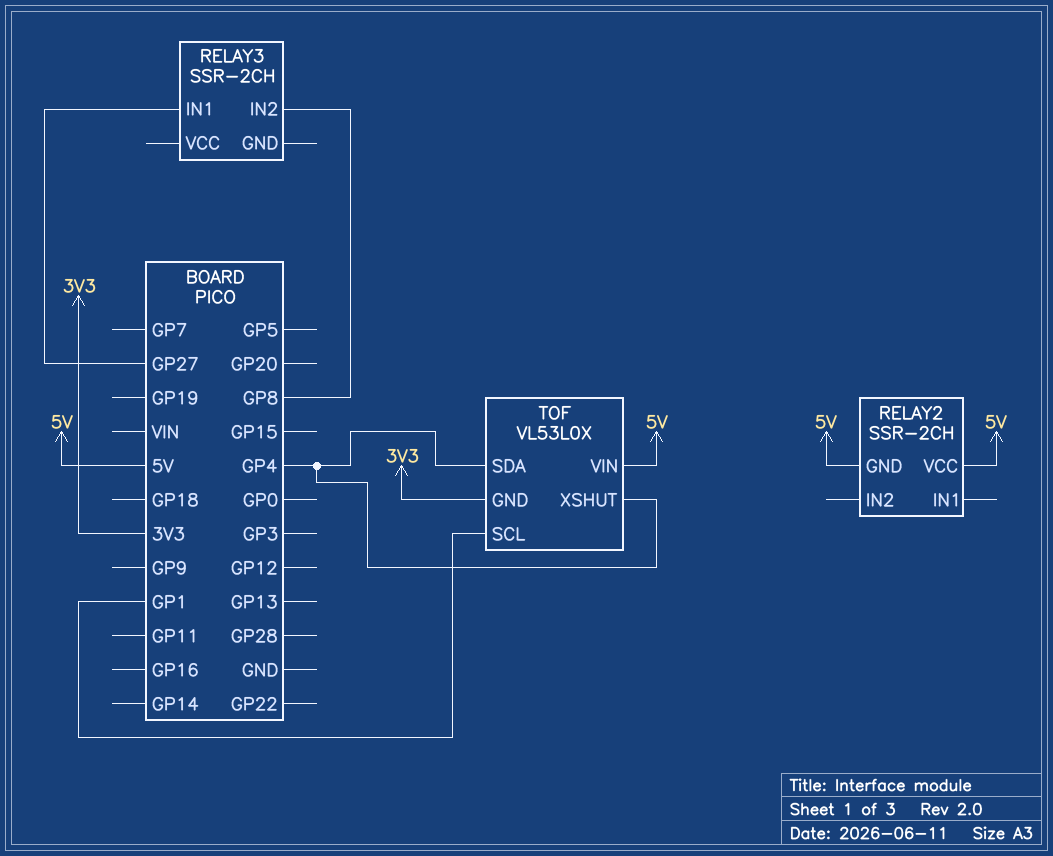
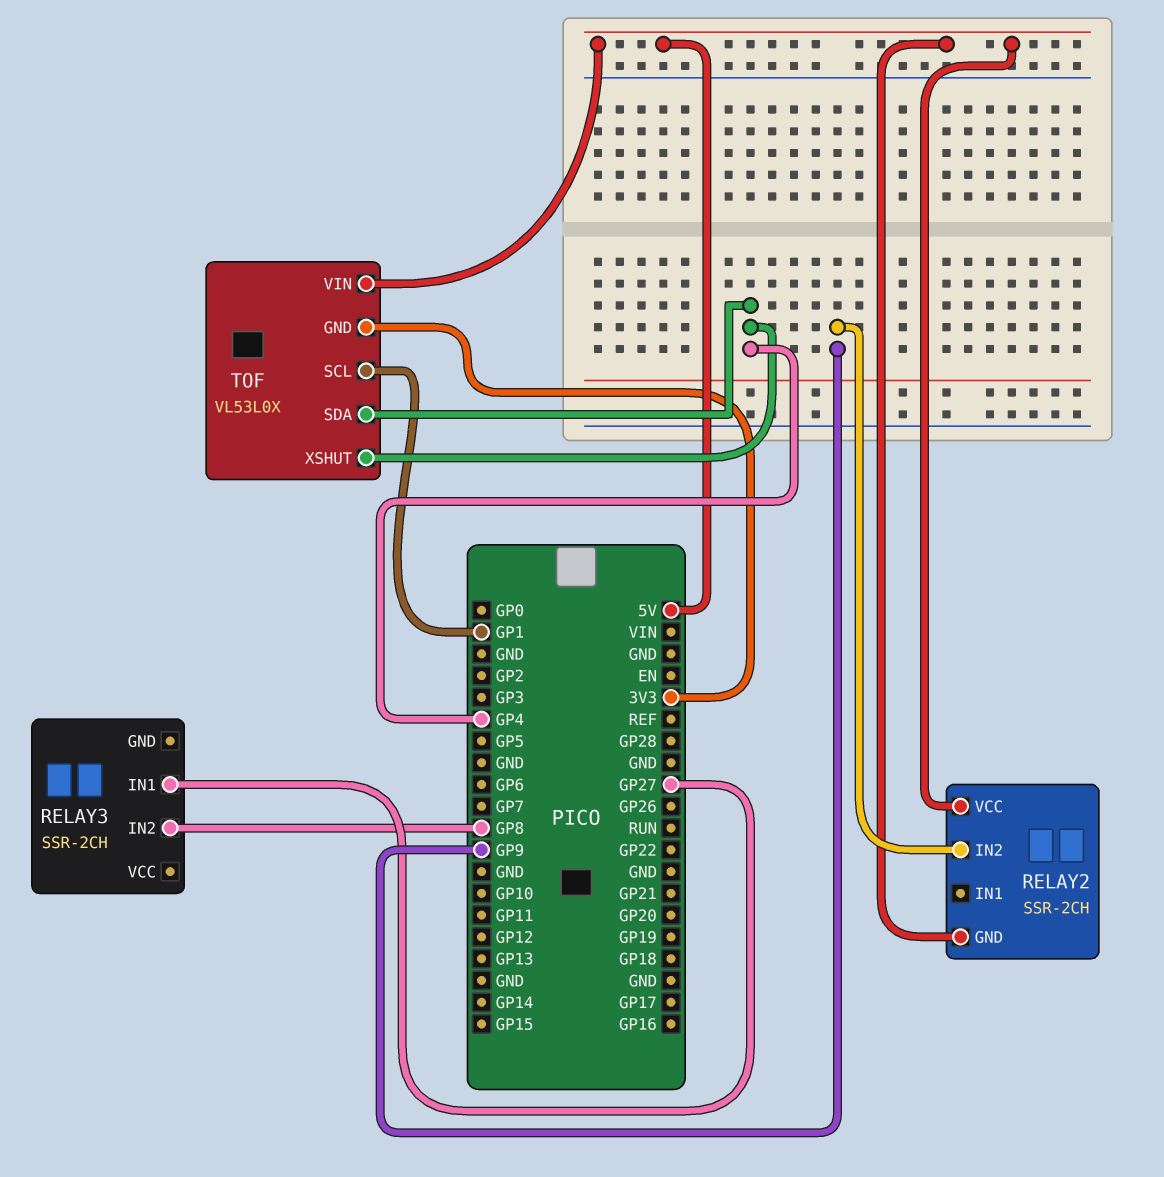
RELAY2 pin IN2: none -> GP9

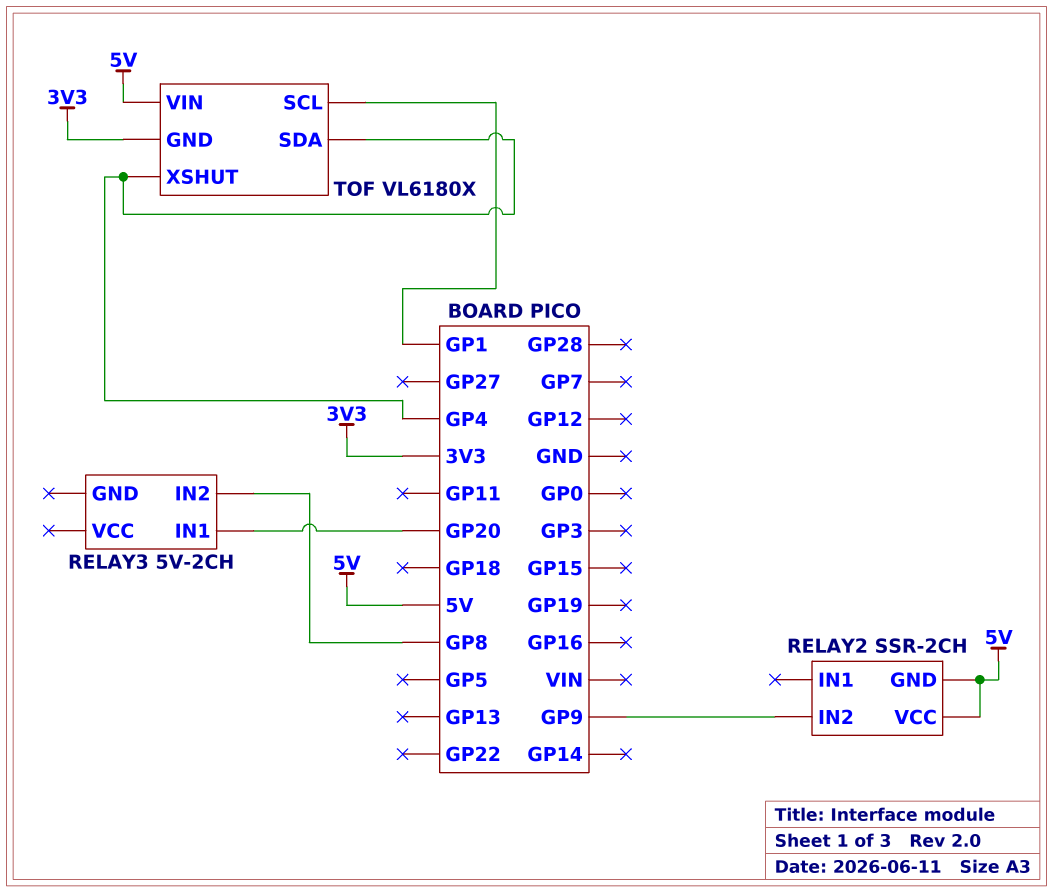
RELAY3: SSR-2CH -> 5V-2CH
RELAY3 pin IN1: GP27 -> GP20
TOF: VL53L0X -> VL6180X

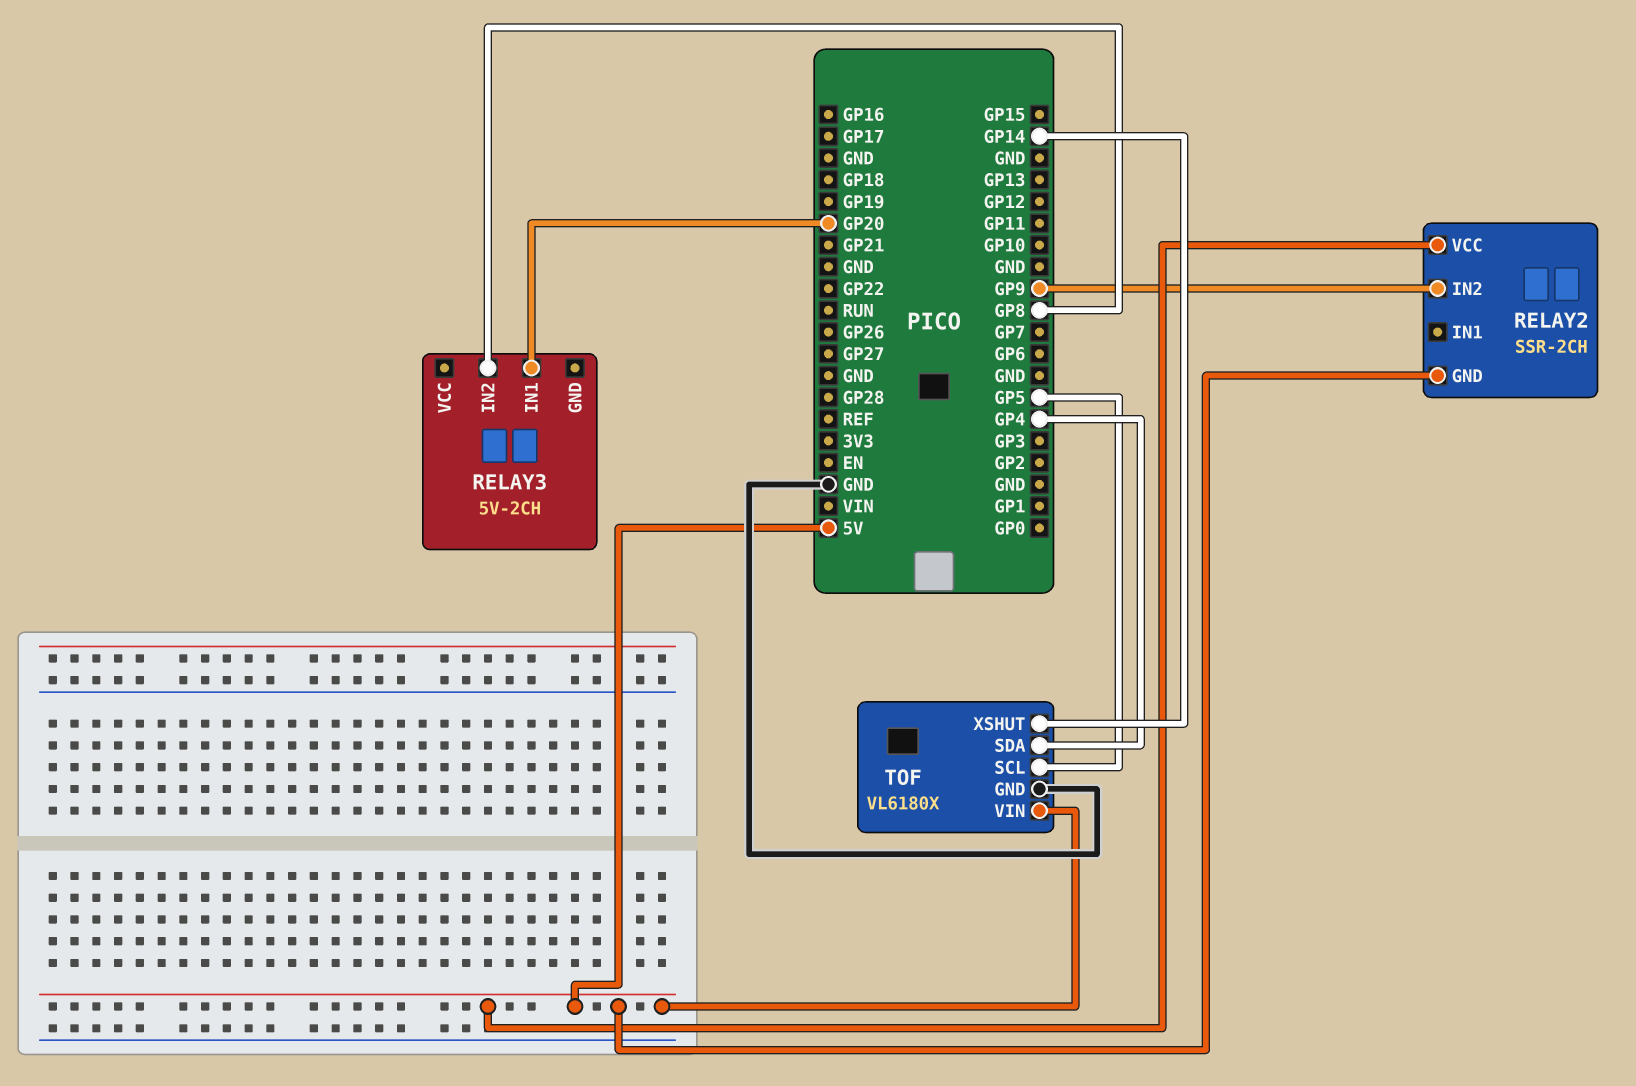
TOF pin GND: 3V3 -> GND
TOF pin SCL: GP1 -> GP5
TOF pin XSHUT: GP4 -> GP14

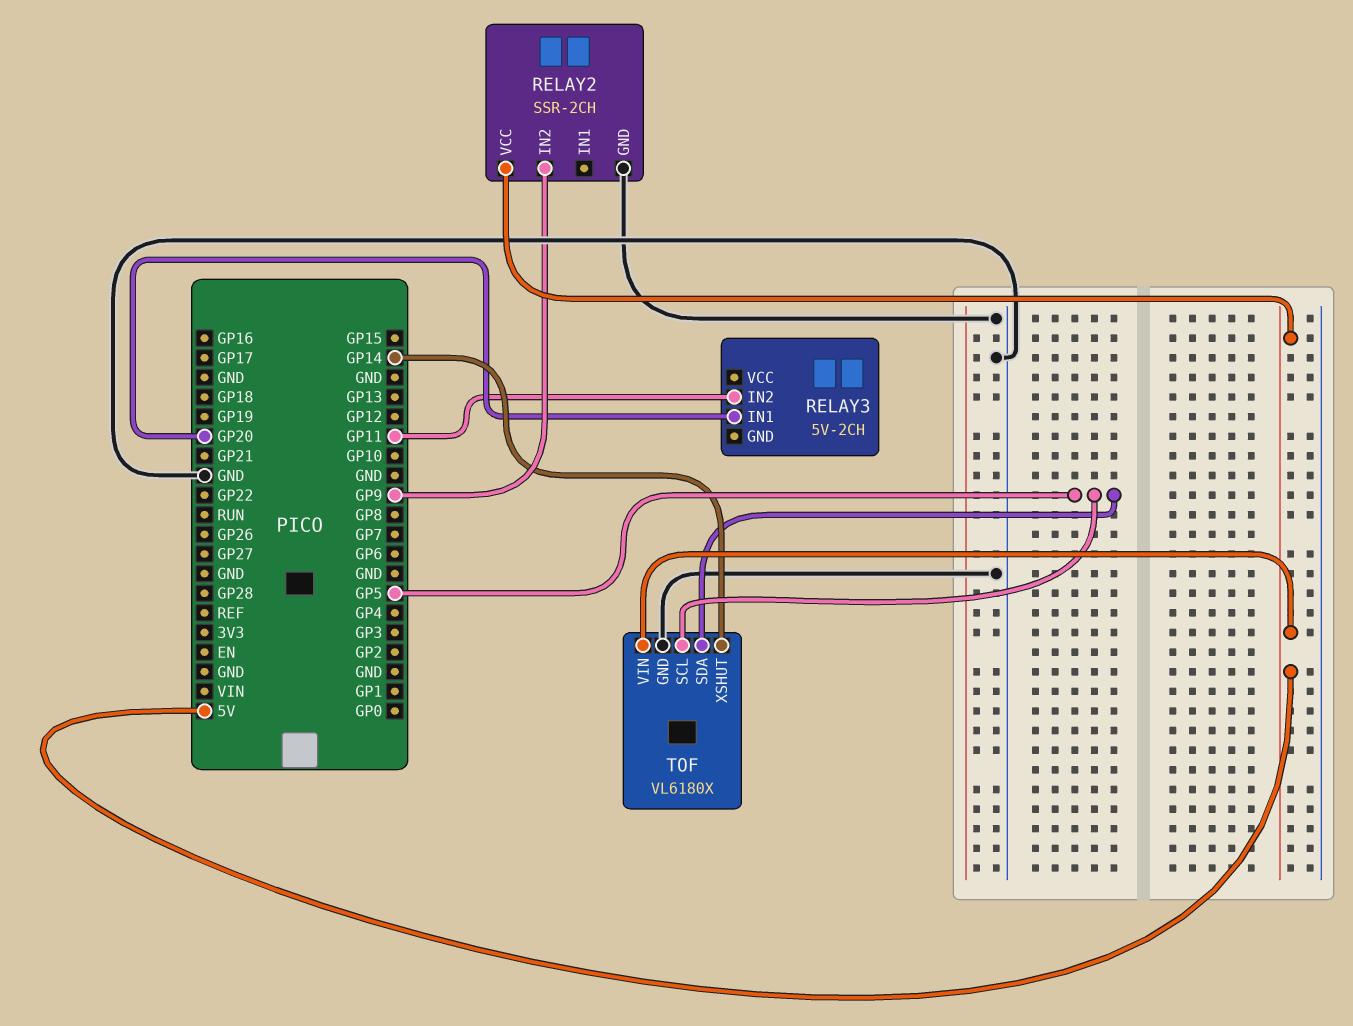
RELAY2 pin GND: 5V -> GND
RELAY3 pin IN2: GP8 -> GP11
TOF pin SDA: GP4 -> GP5

